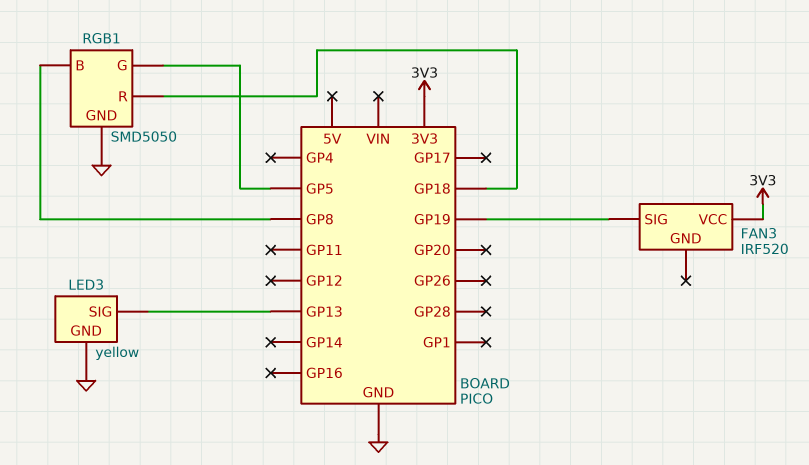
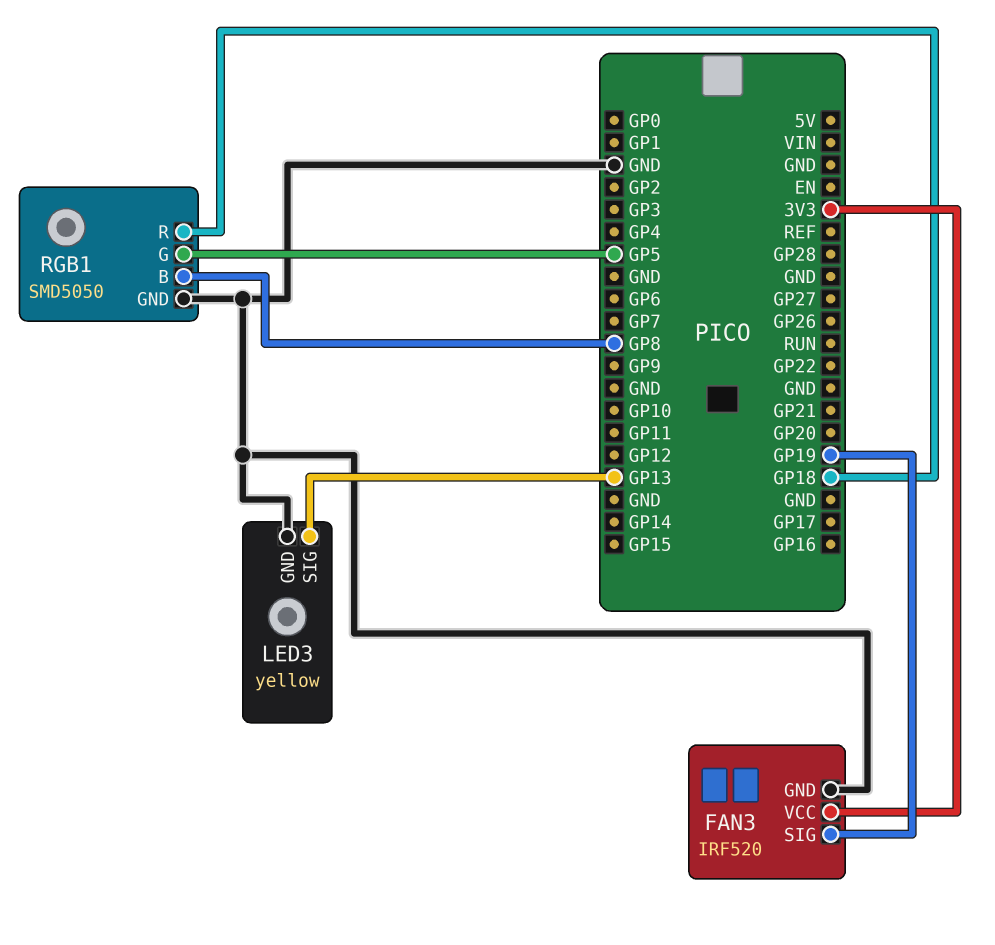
FAN3 pin GND: none -> GND

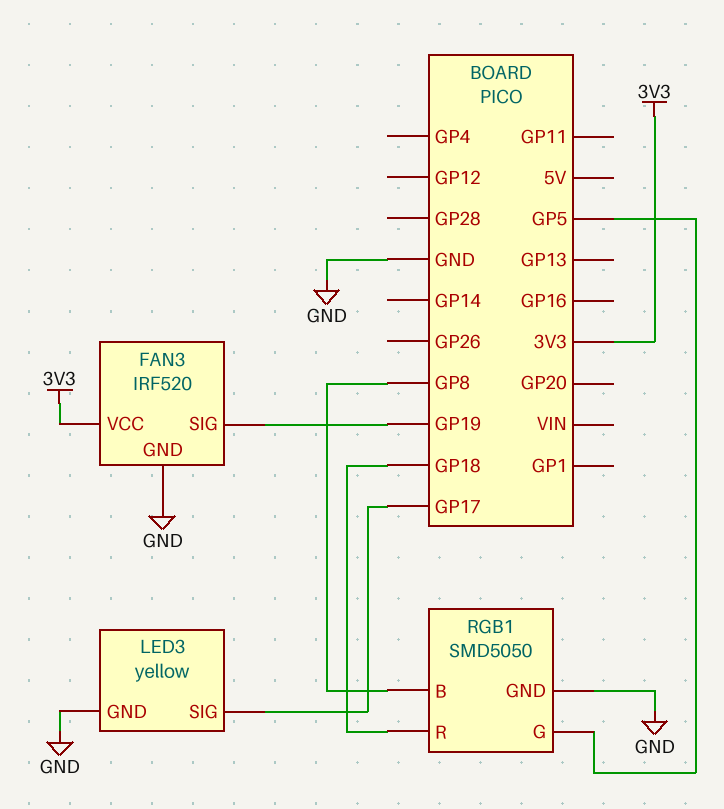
LED3 pin SIG: GP13 -> GP17

